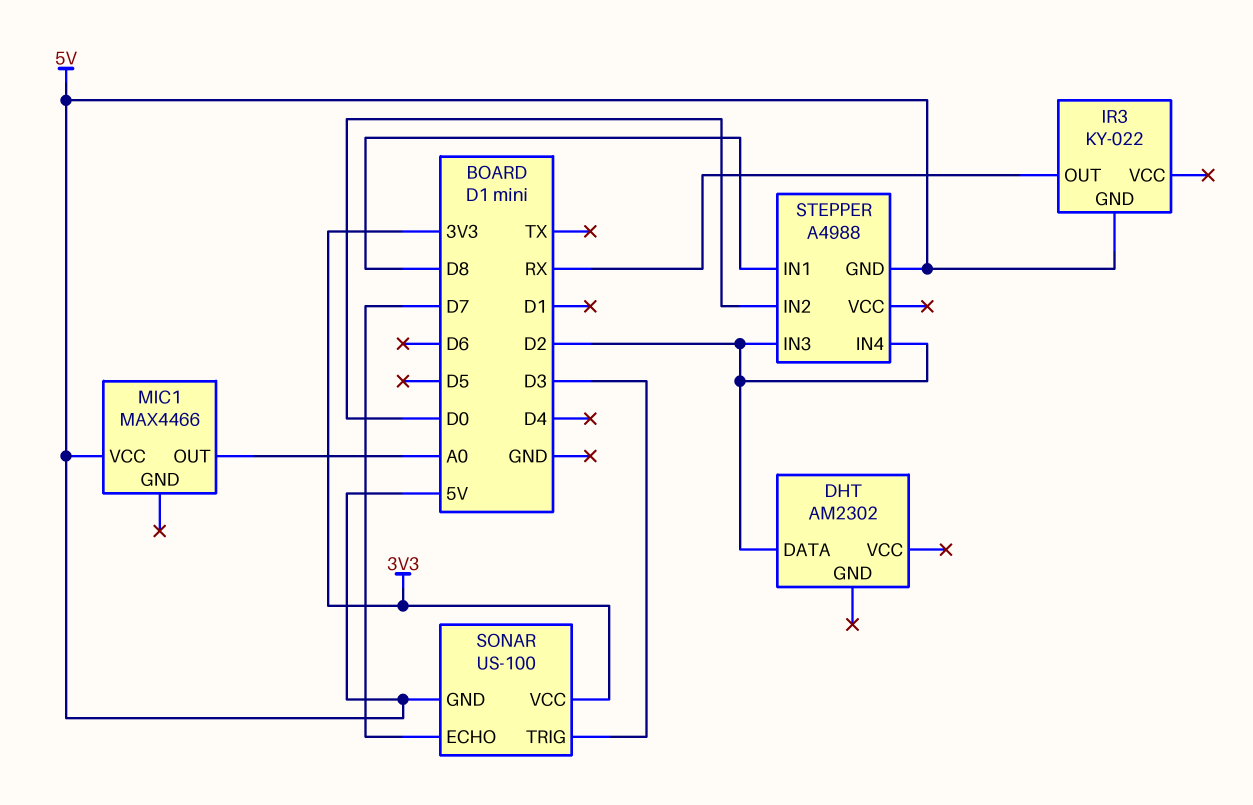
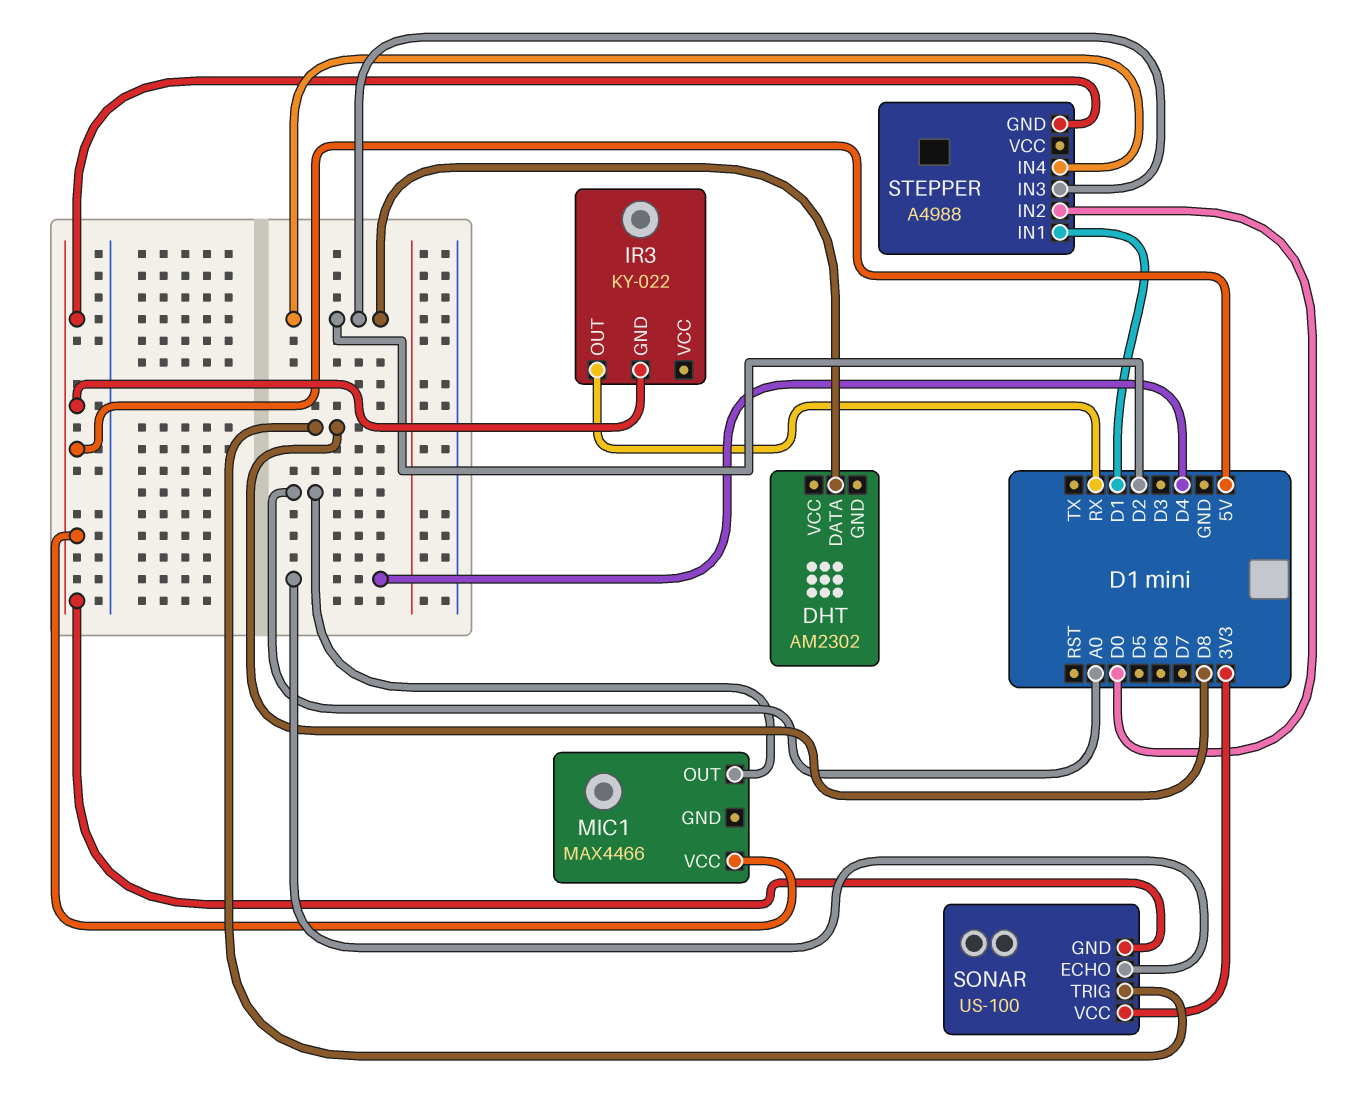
SONAR pin ECHO: D7 -> D4
SONAR pin TRIG: D3 -> D8
STEPPER pin IN1: D8 -> D1

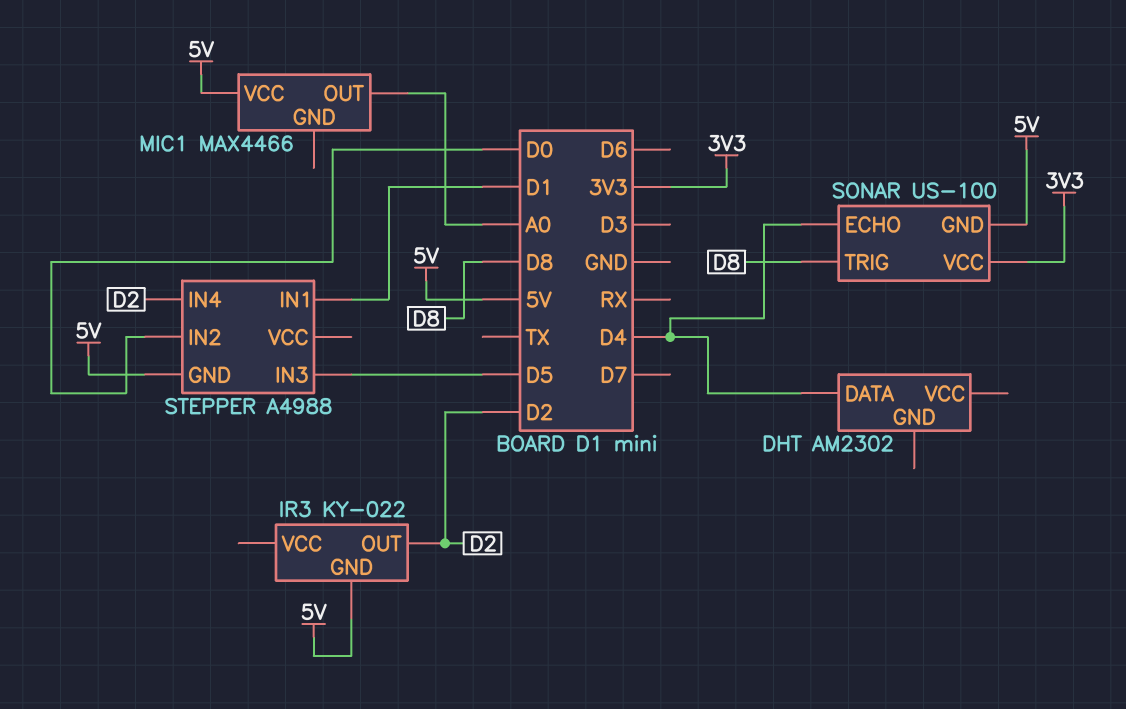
DHT pin DATA: D2 -> D4
IR3 pin OUT: RX -> D2
STEPPER pin IN3: D2 -> D5

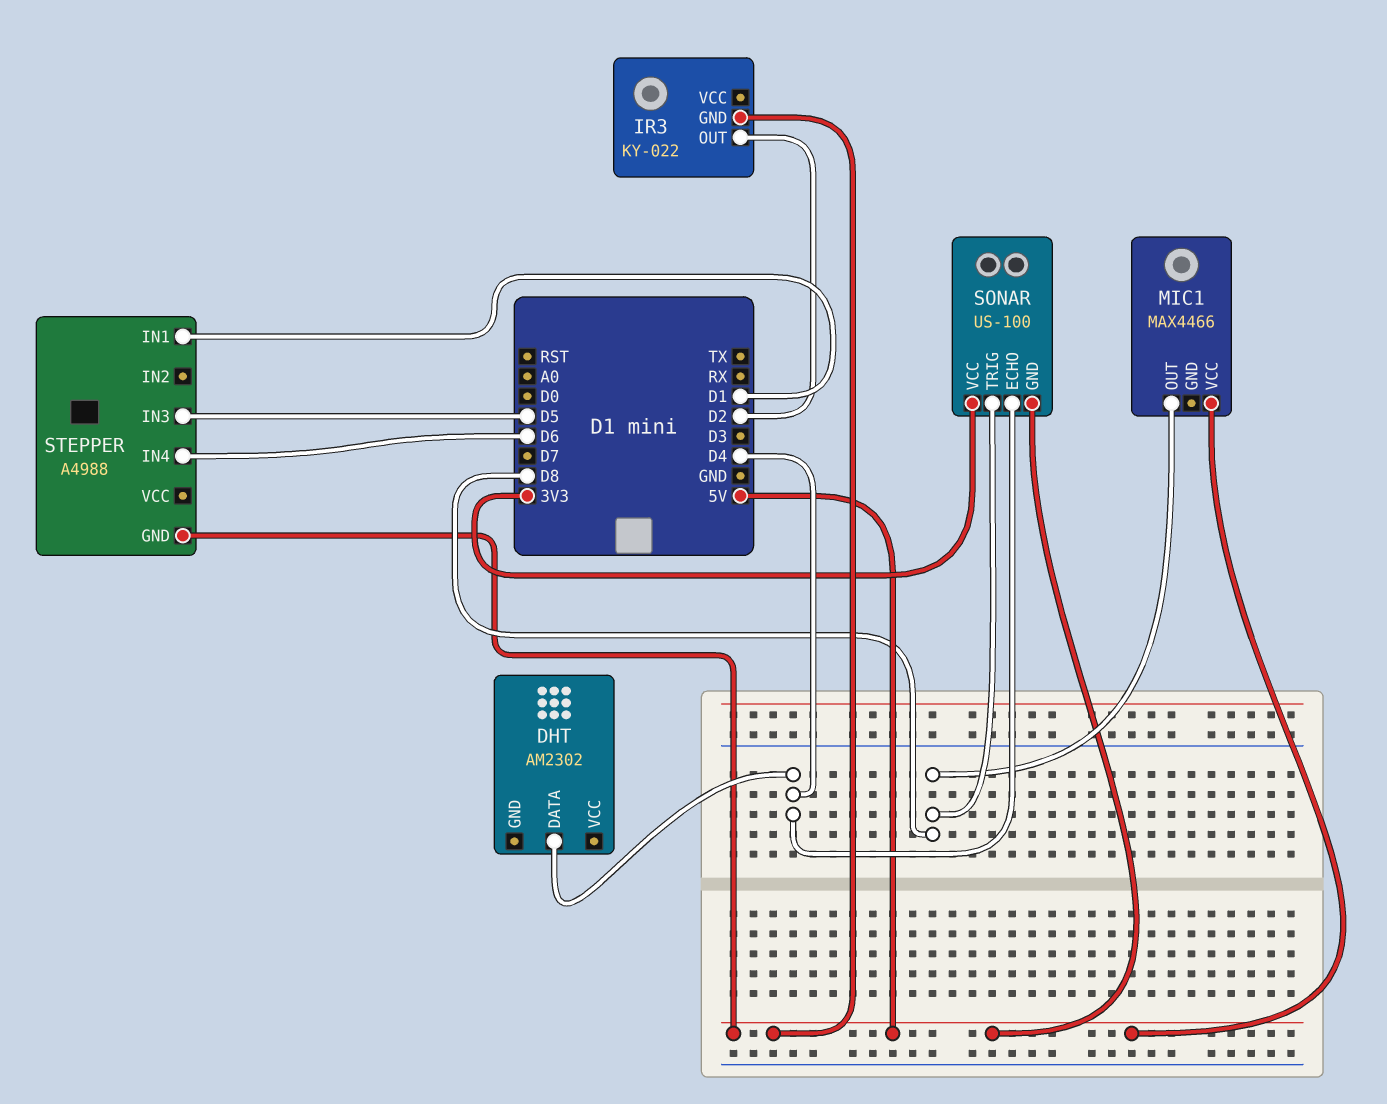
MIC1 pin OUT: A0 -> D8
STEPPER pin IN2: D0 -> none
STEPPER pin IN4: D2 -> D6

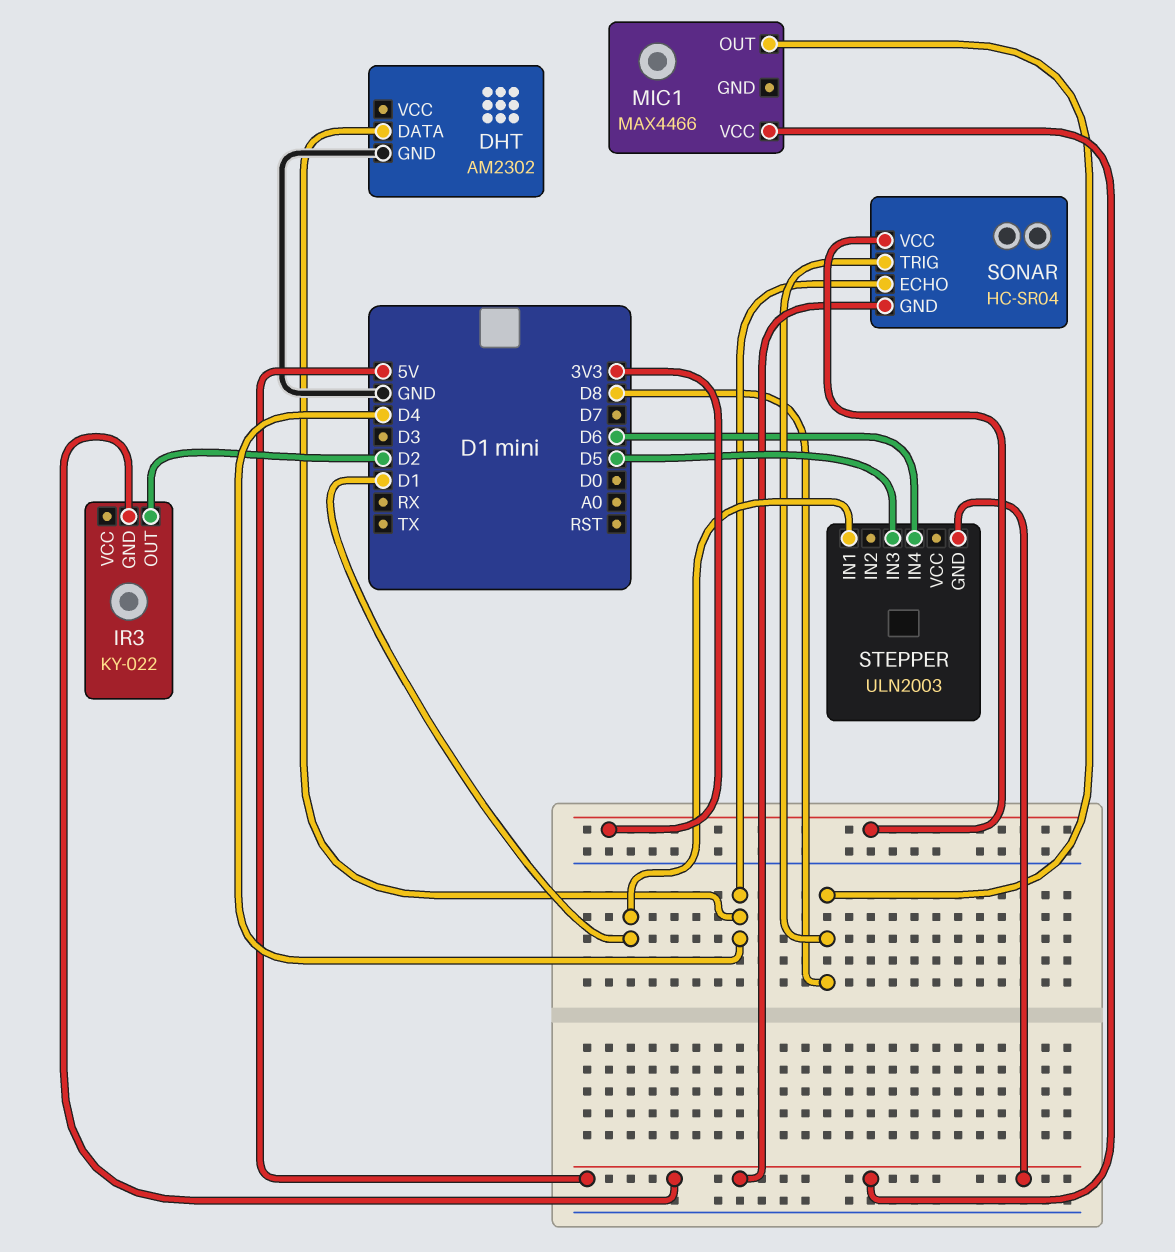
DHT pin GND: none -> GND
SONAR: US-100 -> HC-SR04
STEPPER: A4988 -> ULN2003

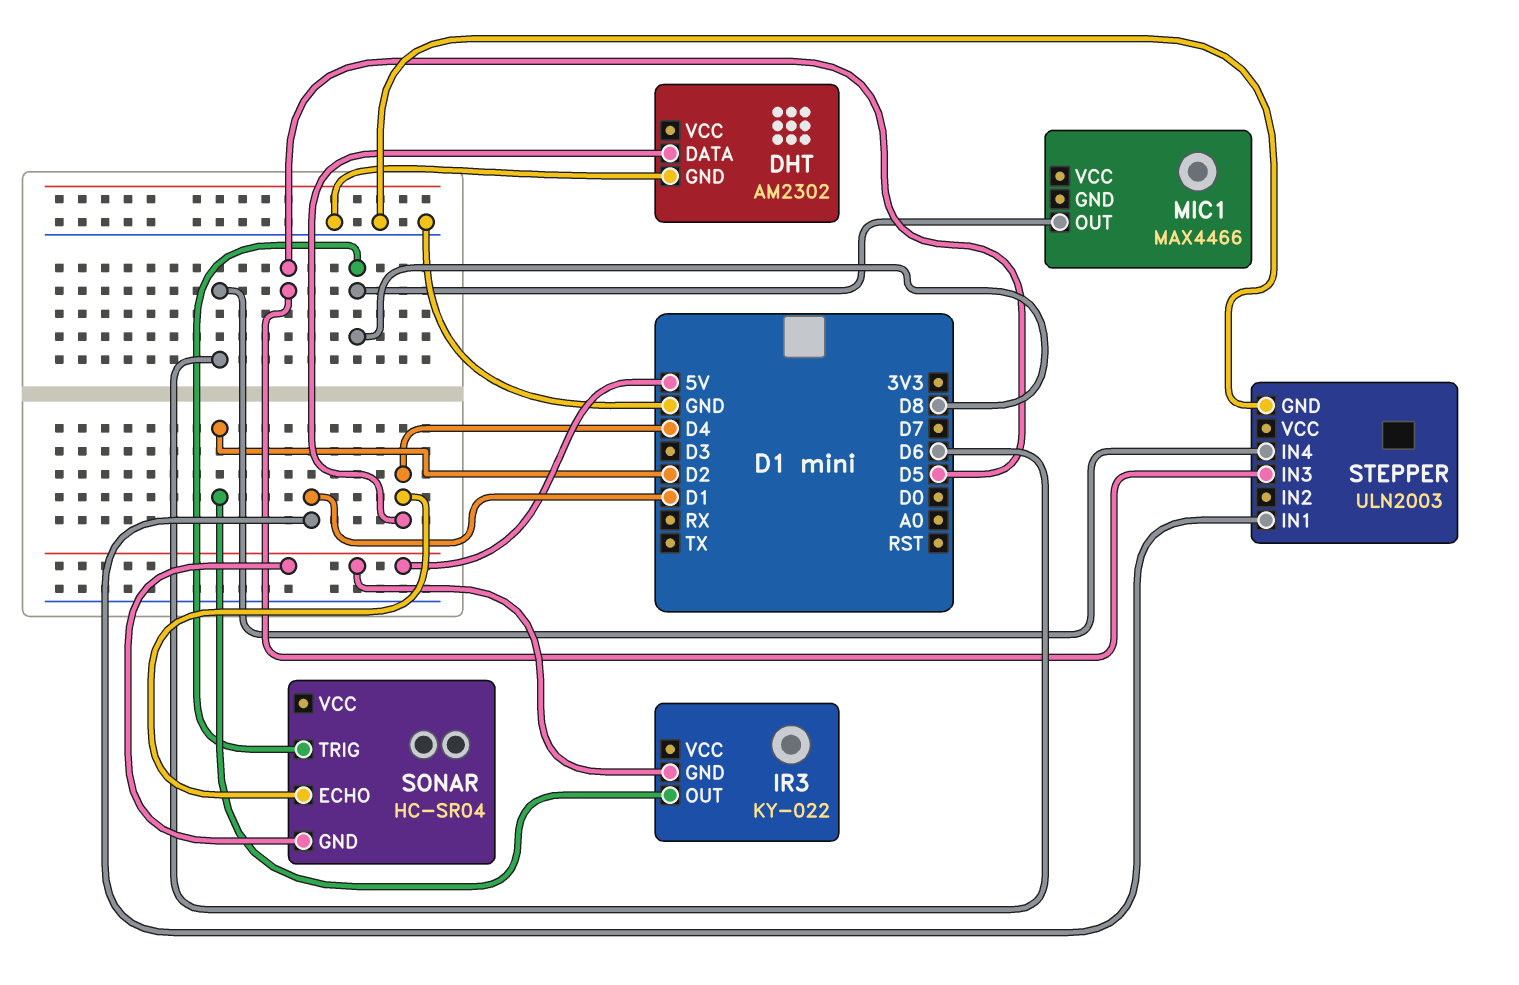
MIC1 pin VCC: 5V -> none
SONAR pin VCC: 3V3 -> none
STEPPER pin GND: 5V -> GND

